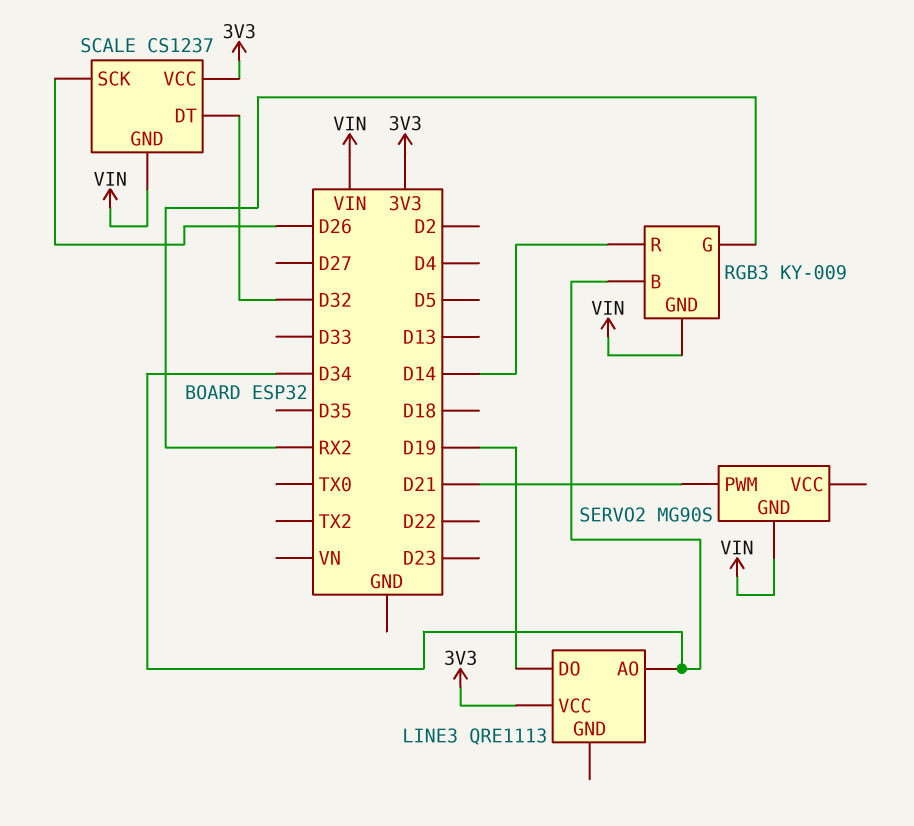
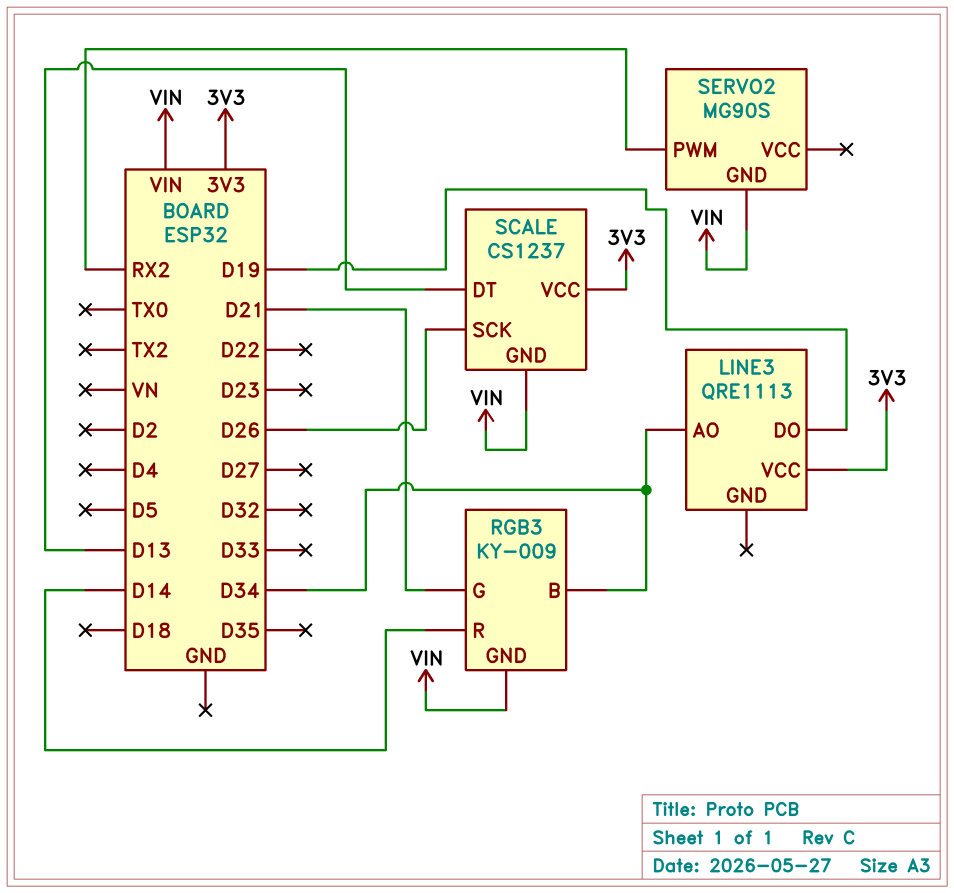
RGB3 pin G: RX2 -> D21
SCALE pin DT: D32 -> D13
SERVO2 pin PWM: D21 -> RX2

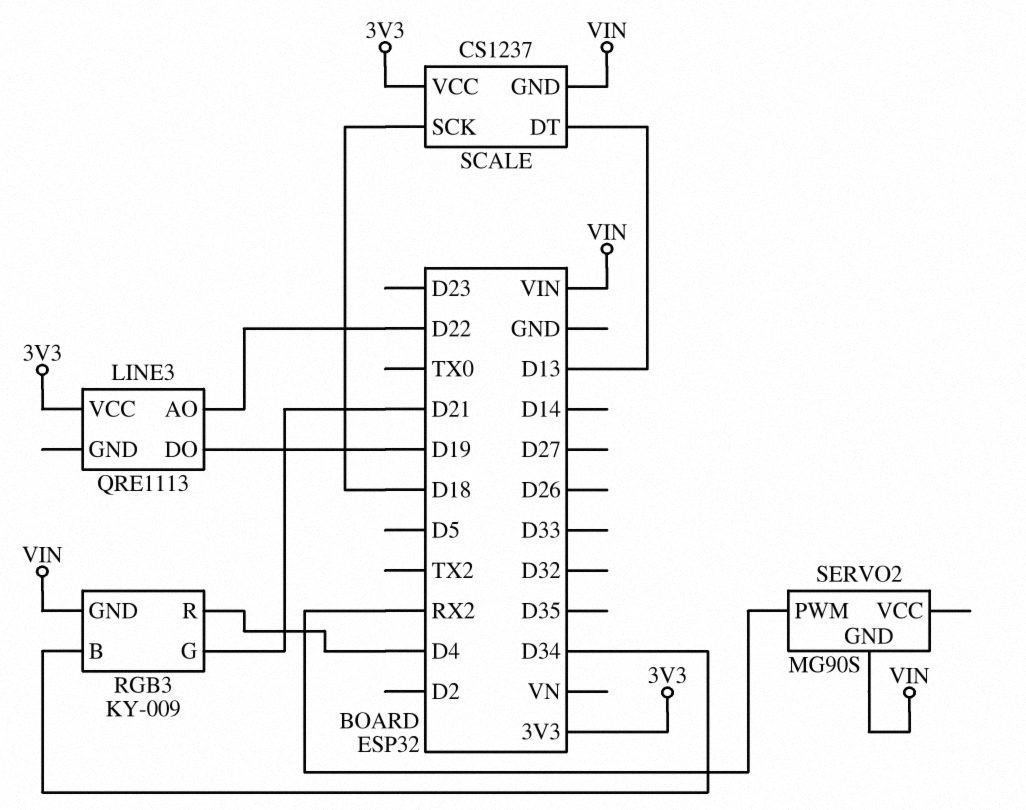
LINE3 pin AO: D34 -> D22
RGB3 pin R: D14 -> D4
SCALE pin SCK: D26 -> D18

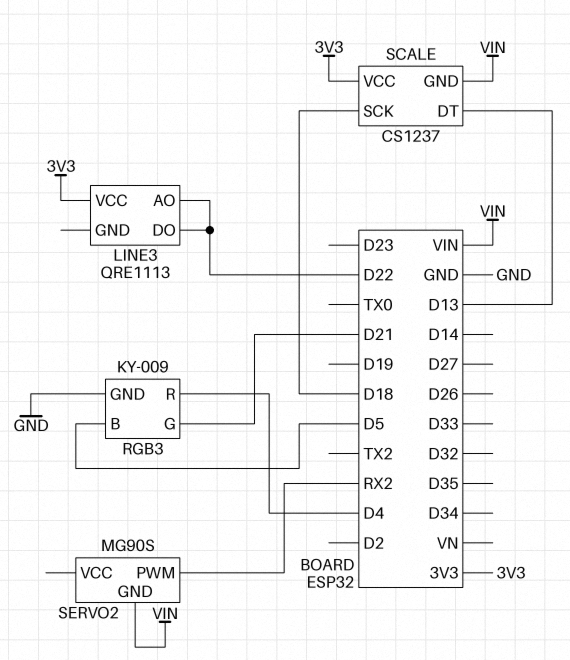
LINE3 pin DO: D19 -> D22
RGB3 pin B: D34 -> D5
RGB3 pin GND: VIN -> GND

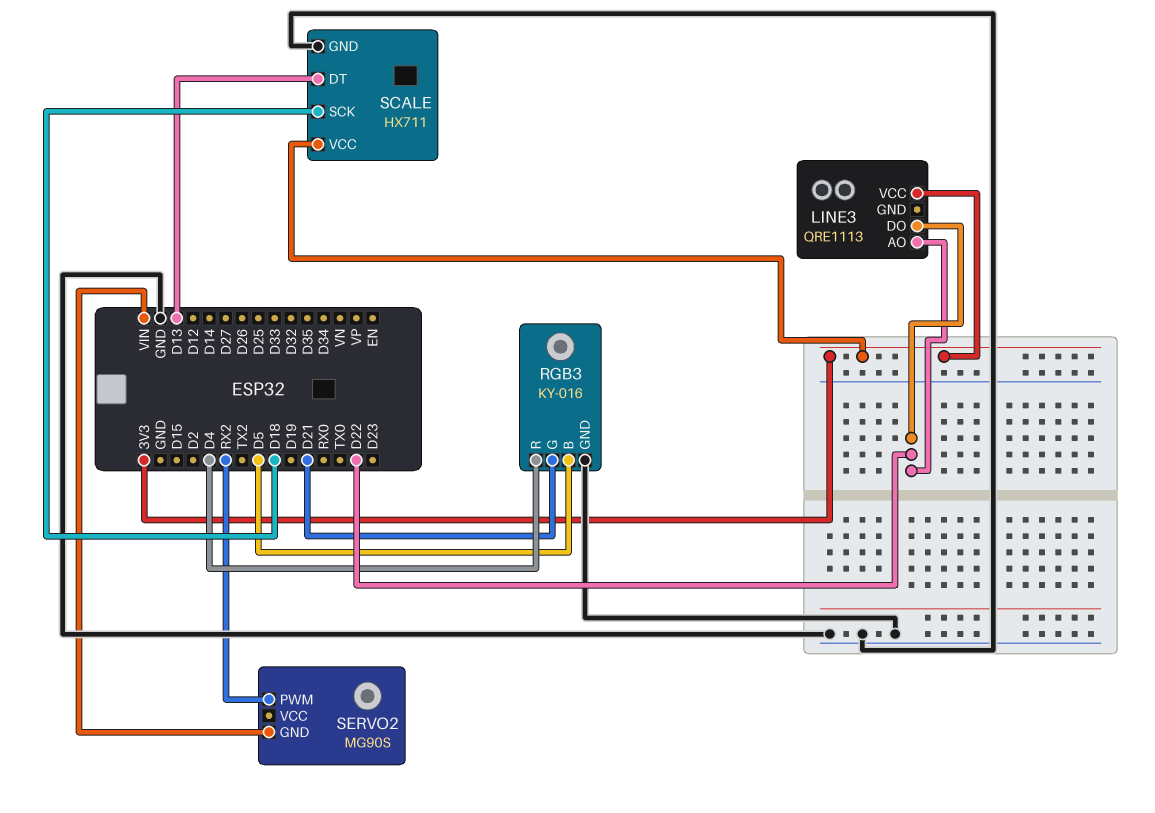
RGB3: KY-009 -> KY-016
SCALE: CS1237 -> HX711
SCALE pin GND: VIN -> GND

